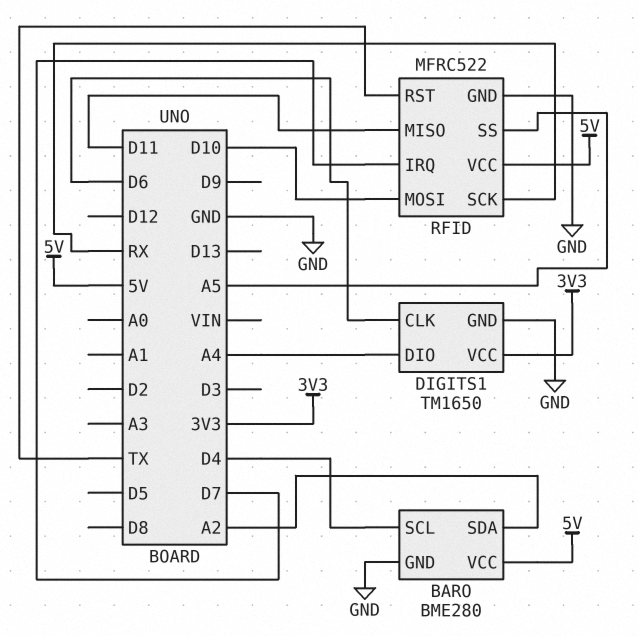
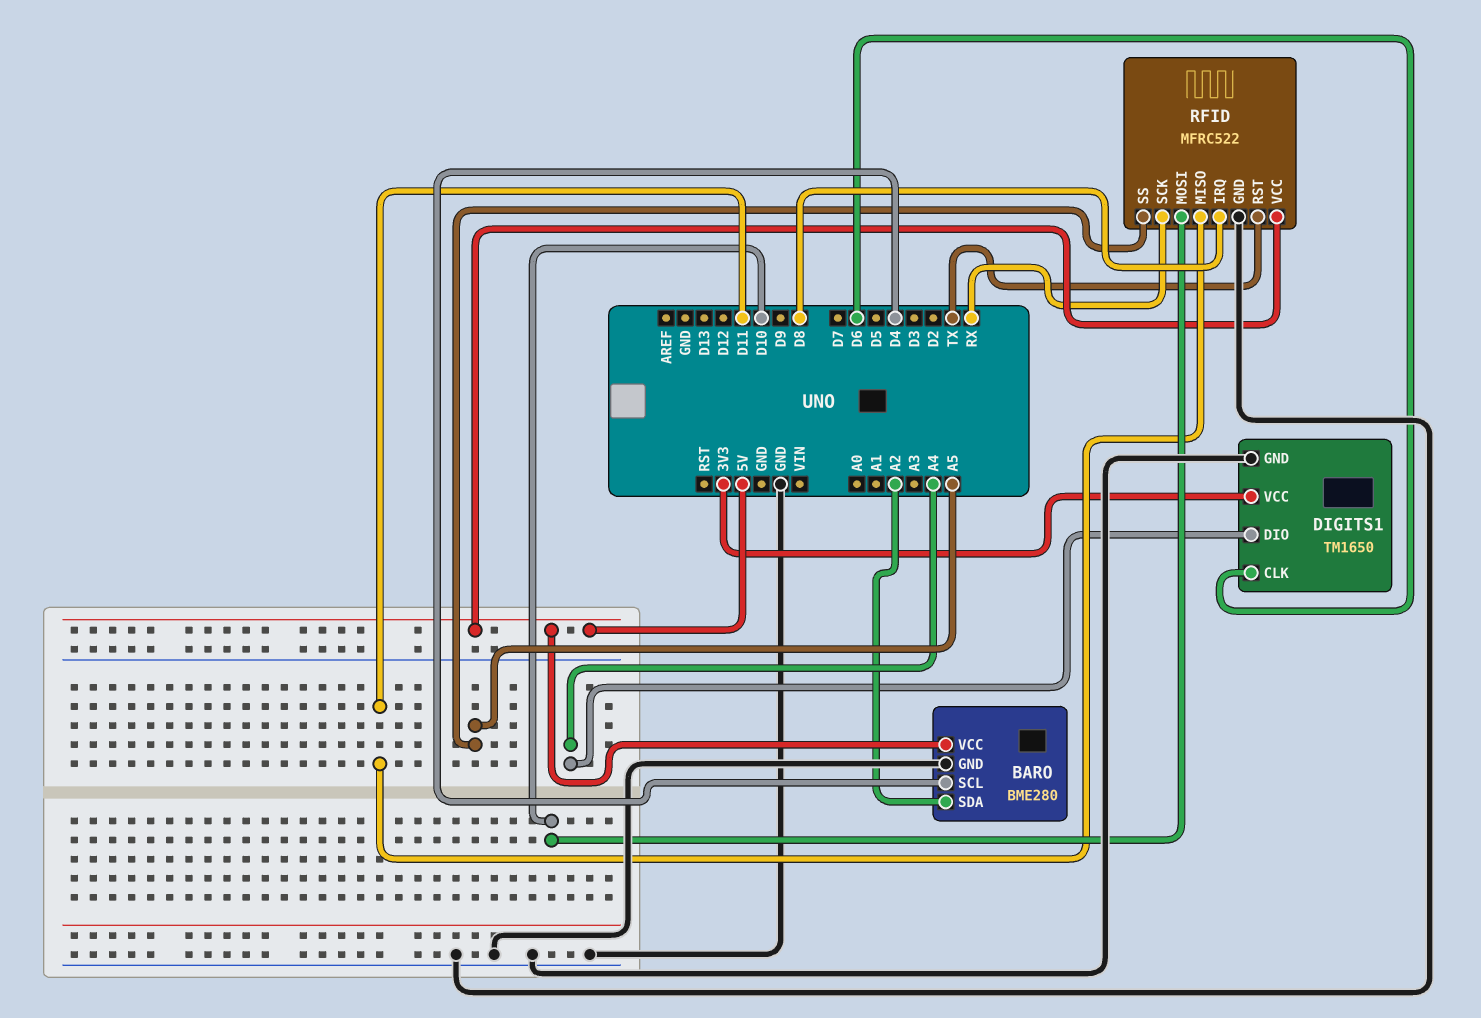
RFID pin IRQ: D7 -> D8

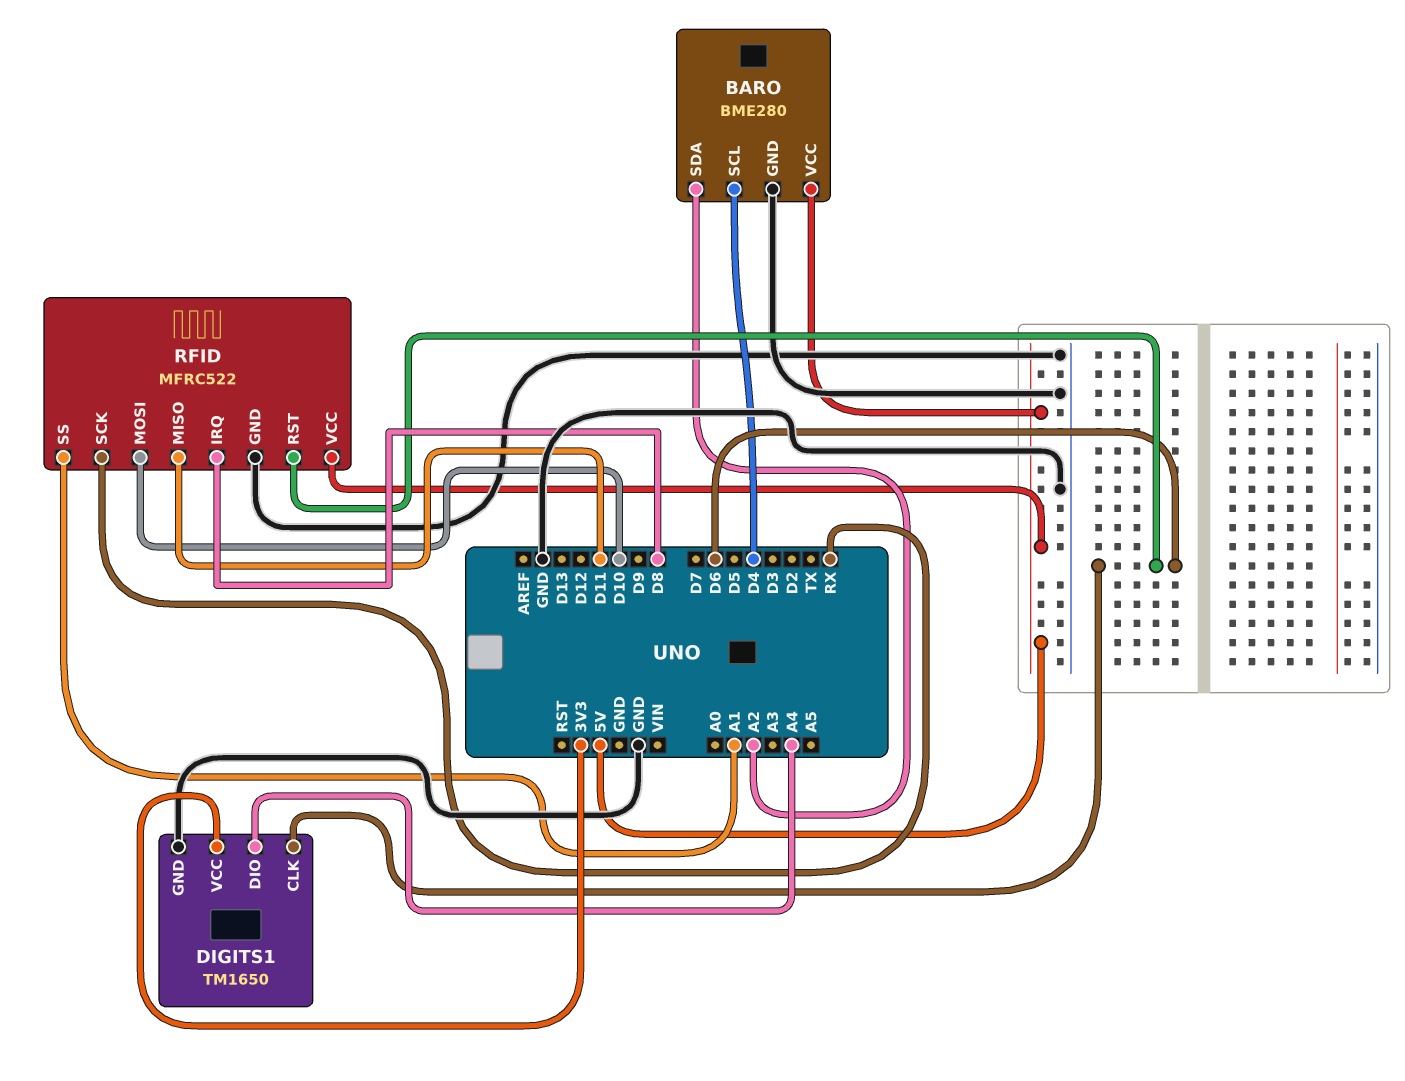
RFID pin RST: TX -> D6
RFID pin SS: A5 -> A1

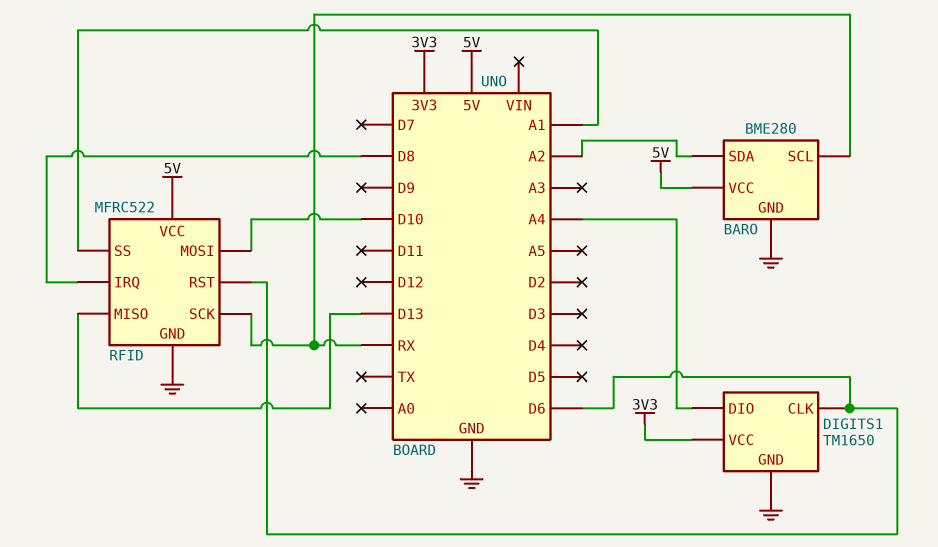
BARO pin SCL: D4 -> RX
RFID pin MISO: D11 -> D13

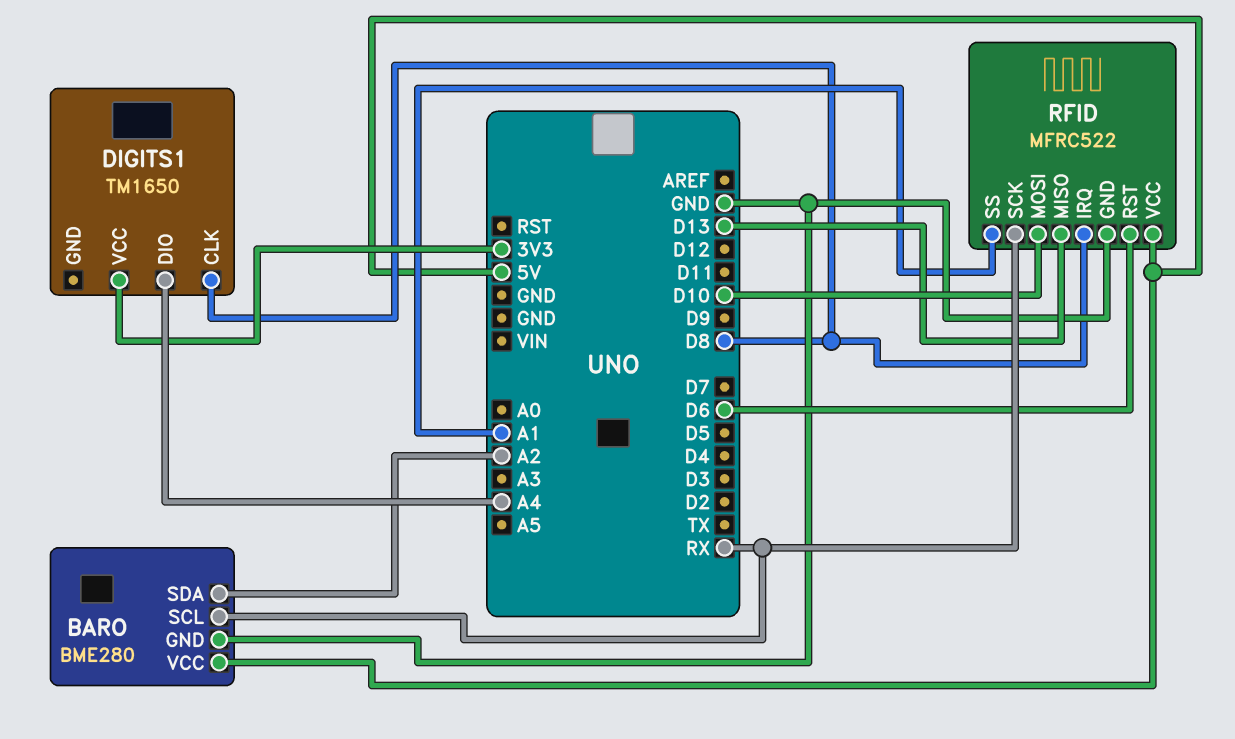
DIGITS1 pin CLK: D6 -> D8
DIGITS1 pin GND: GND -> none

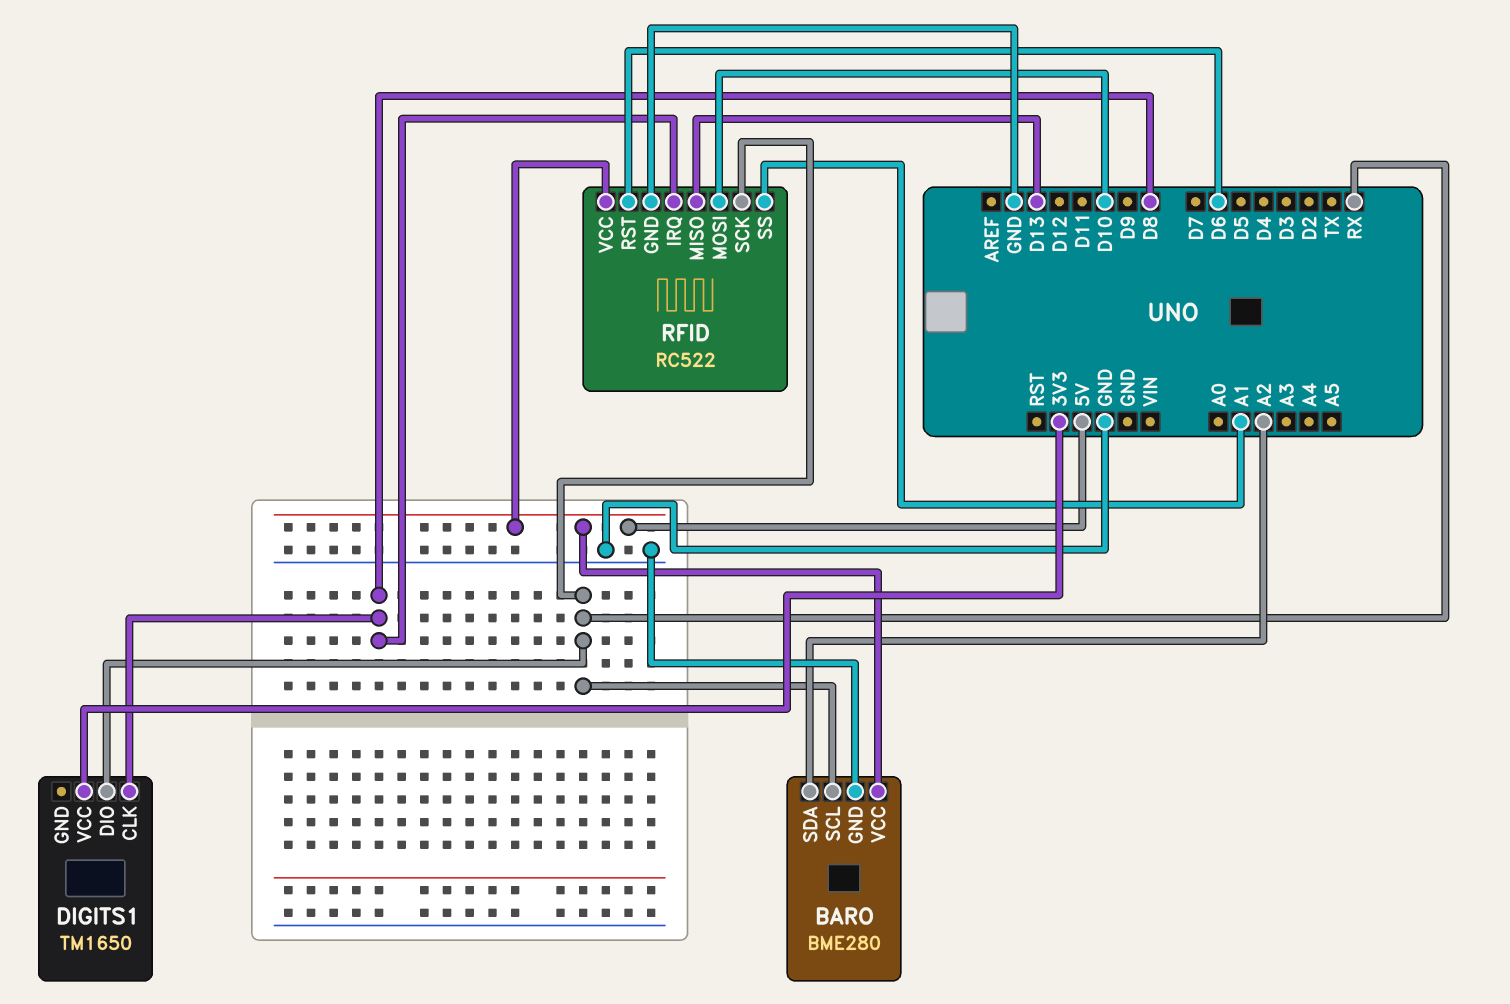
DIGITS1 pin DIO: A4 -> RX
RFID: MFRC522 -> RC522

